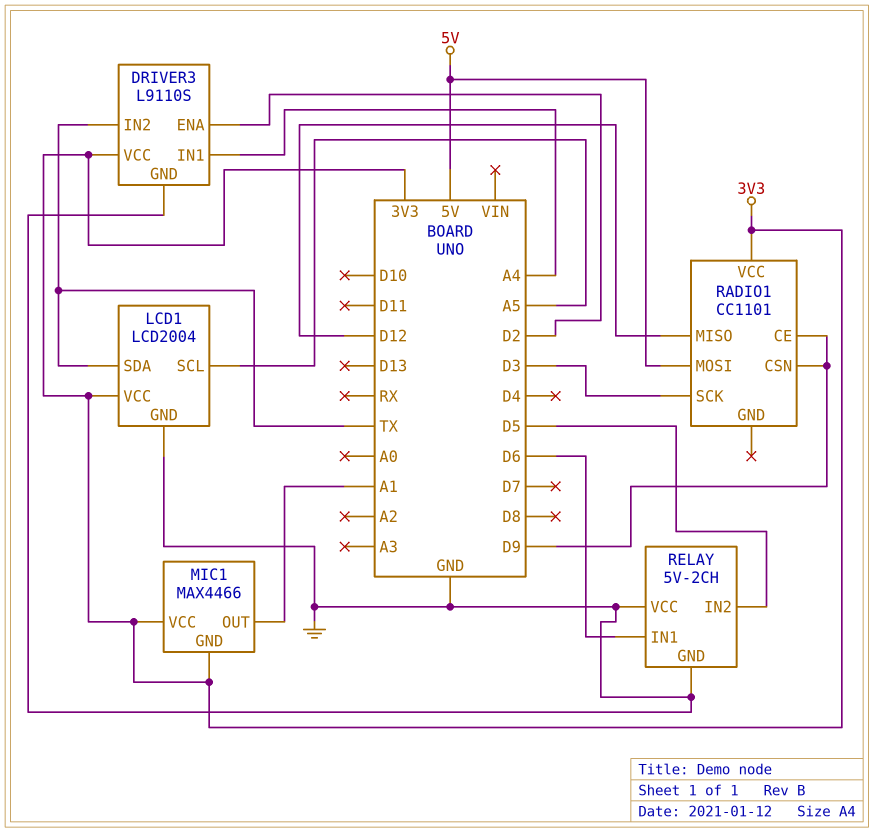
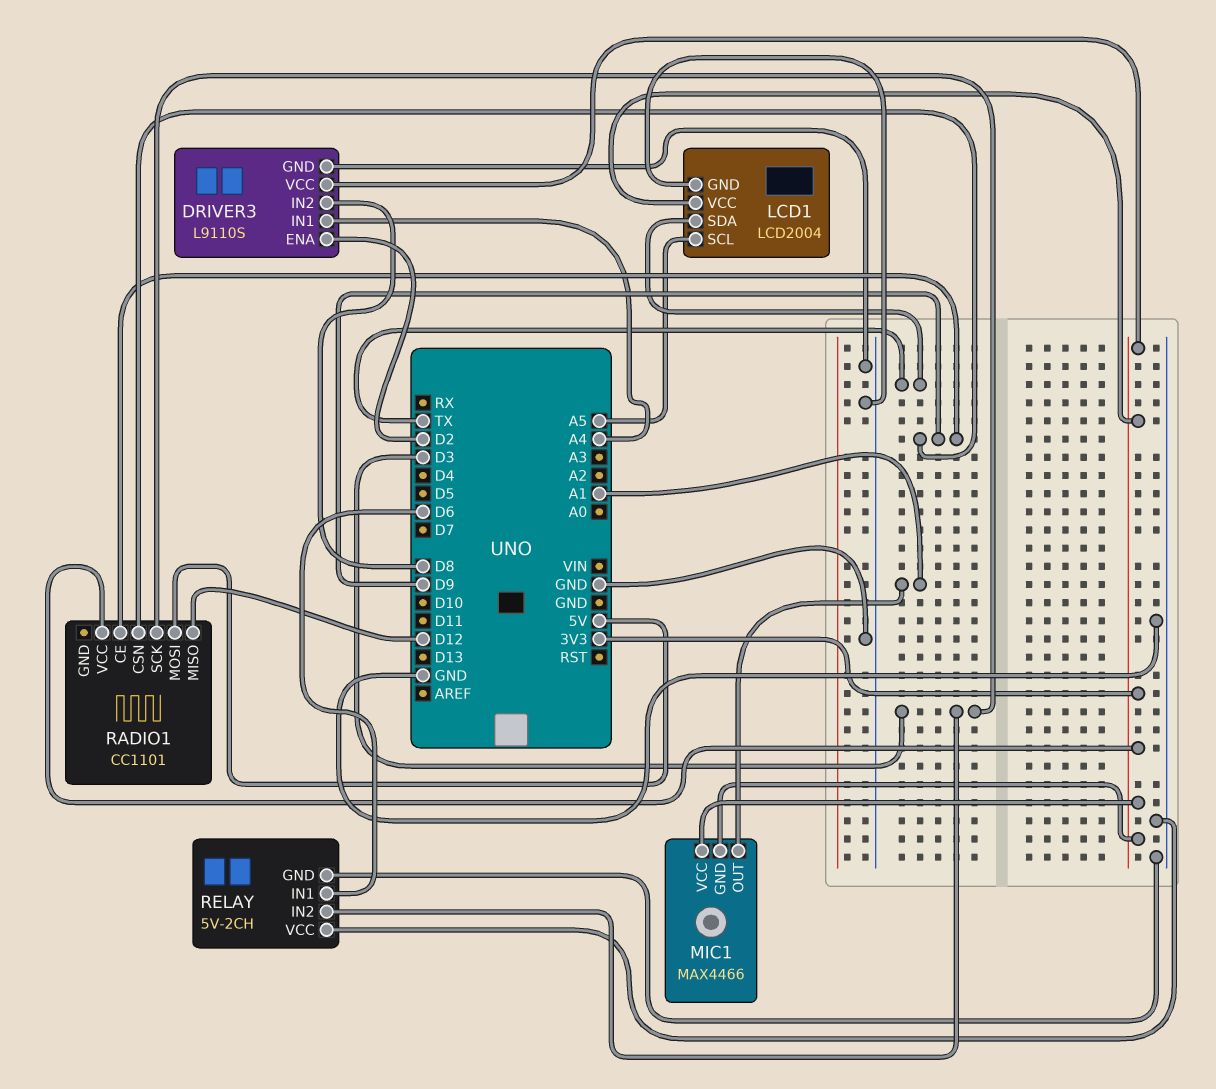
DRIVER3 pin IN2: TX -> D8
RELAY pin IN2: D5 -> D3

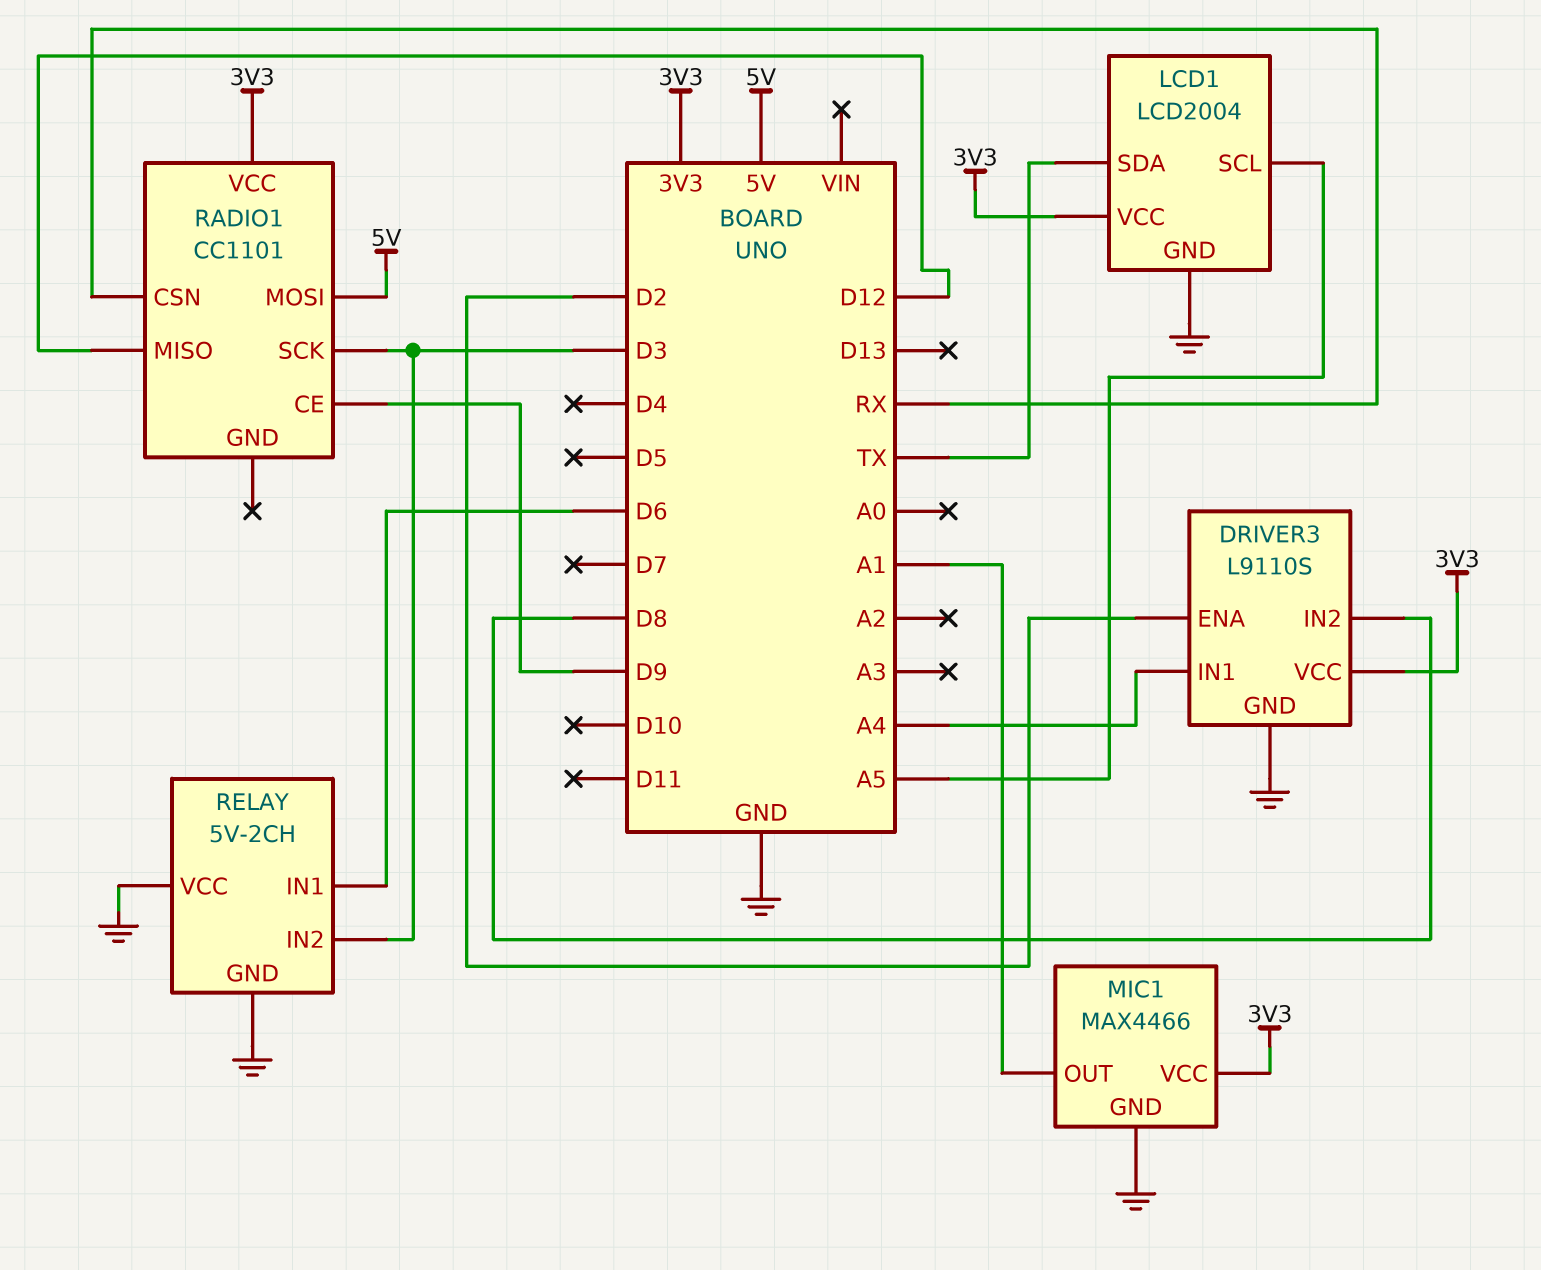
MIC1 pin GND: 3V3 -> GND
RADIO1 pin CSN: D9 -> RX

